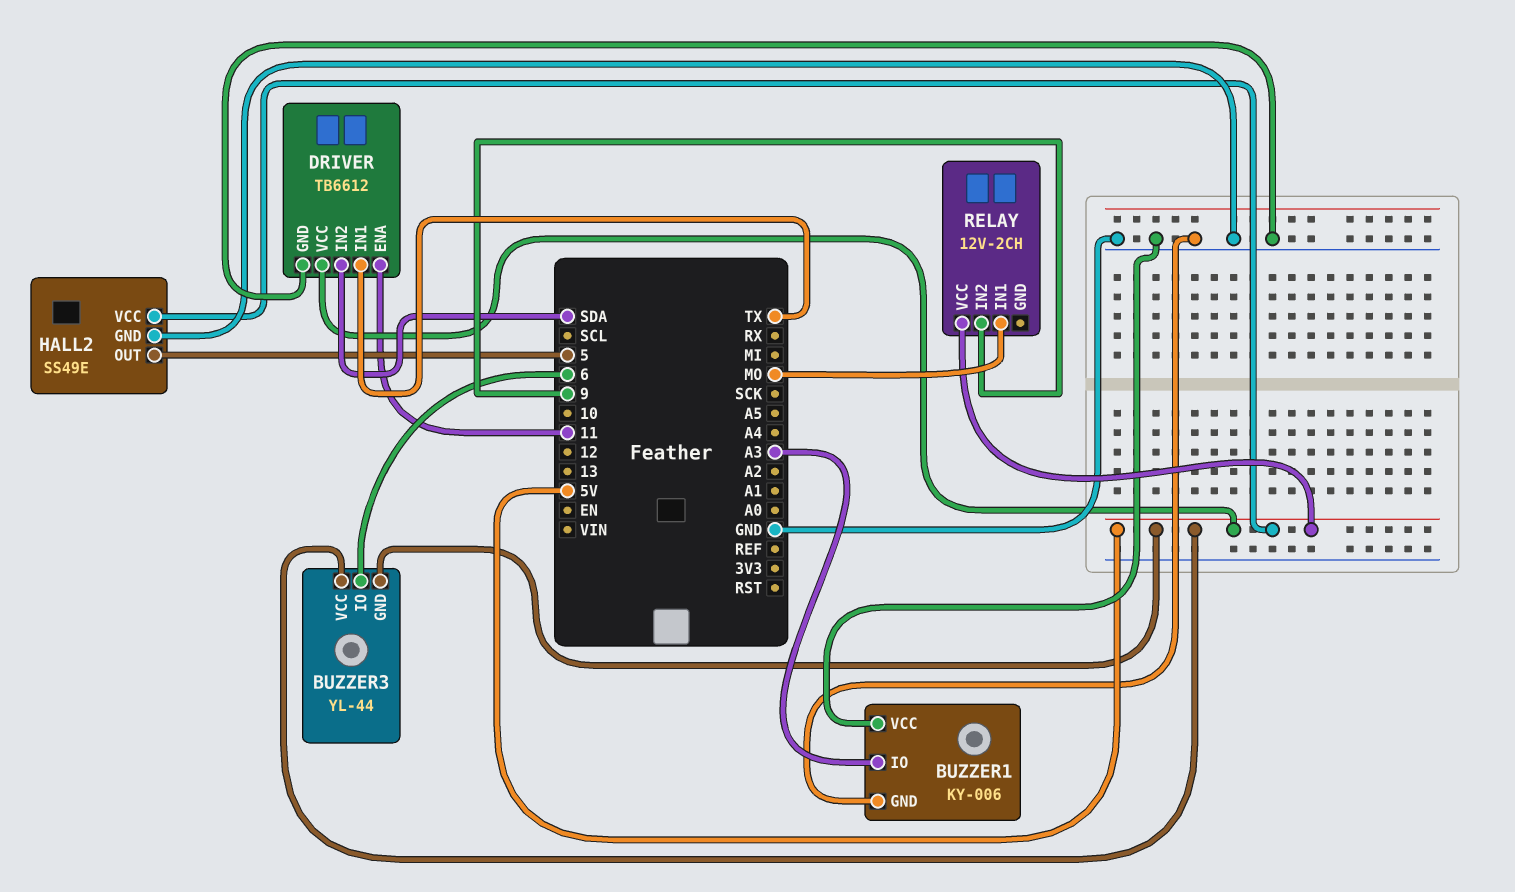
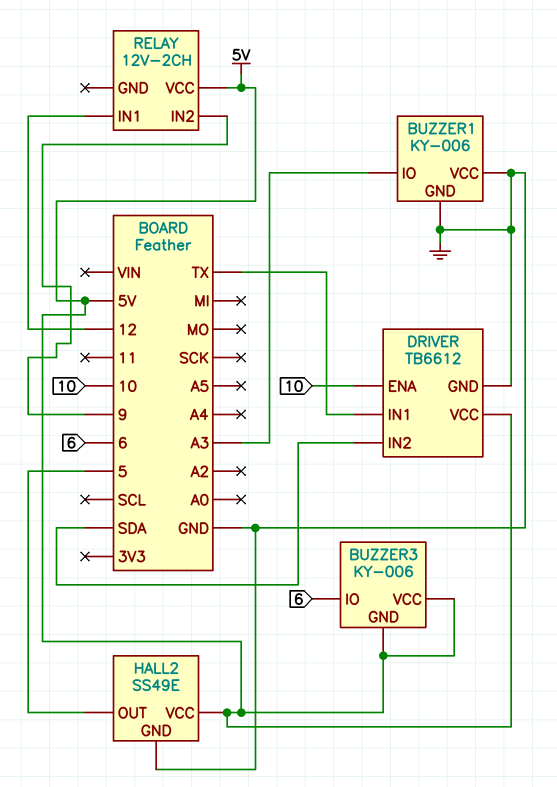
BUZZER3: YL-44 -> KY-006
DRIVER pin ENA: 11 -> 10
RELAY pin IN1: MO -> 12

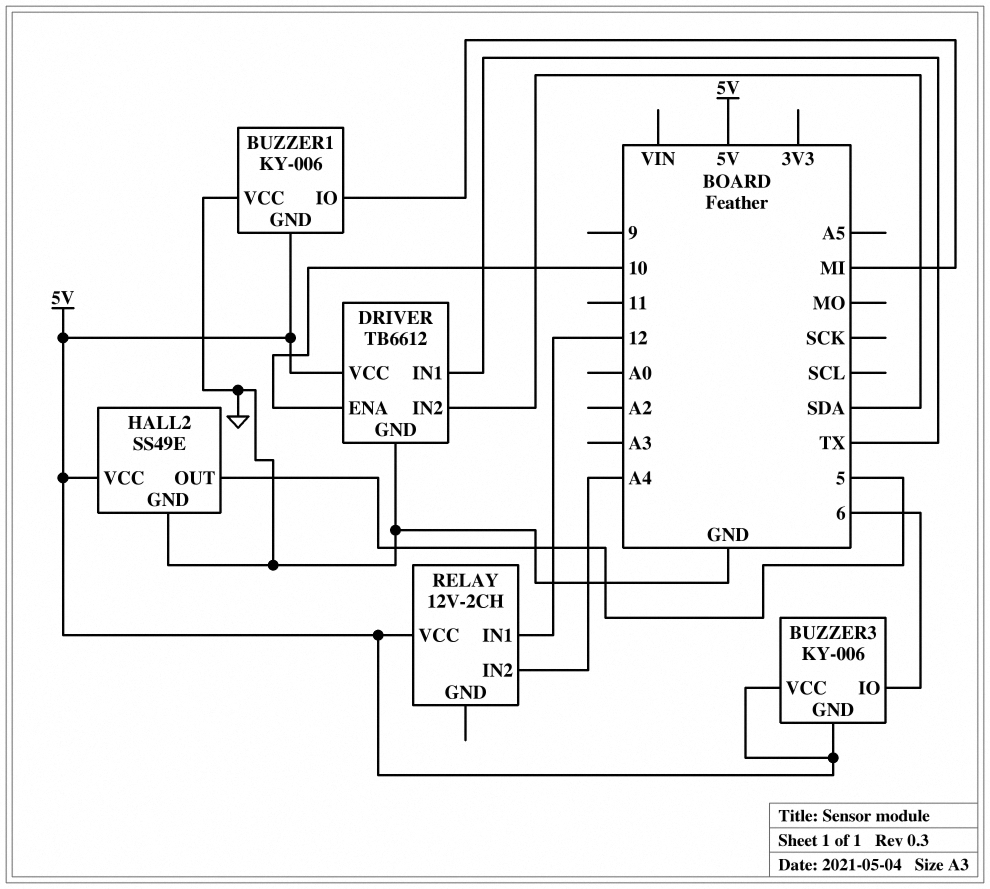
BUZZER1 pin GND: GND -> 5V
BUZZER1 pin IO: A3 -> MI
RELAY pin IN2: 9 -> A4

